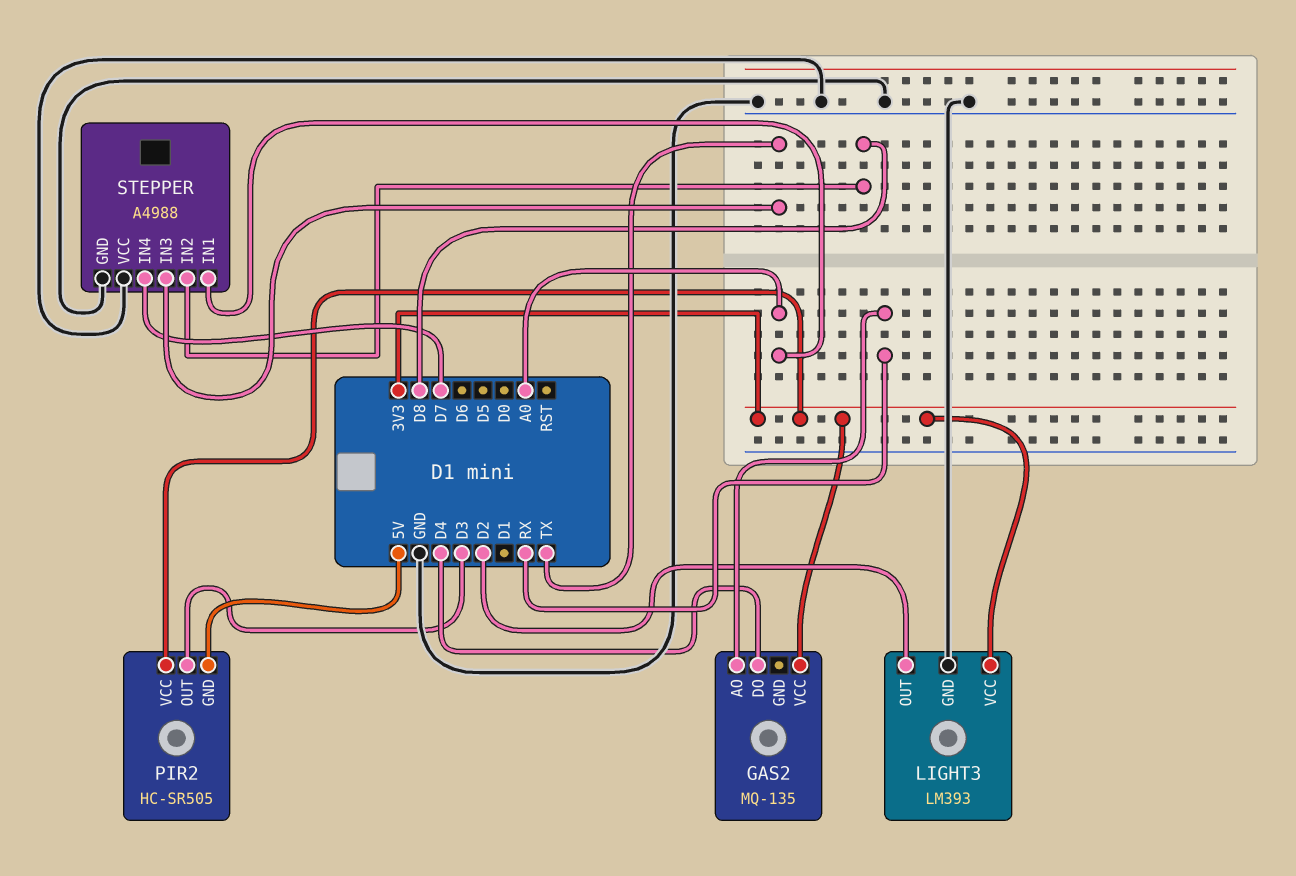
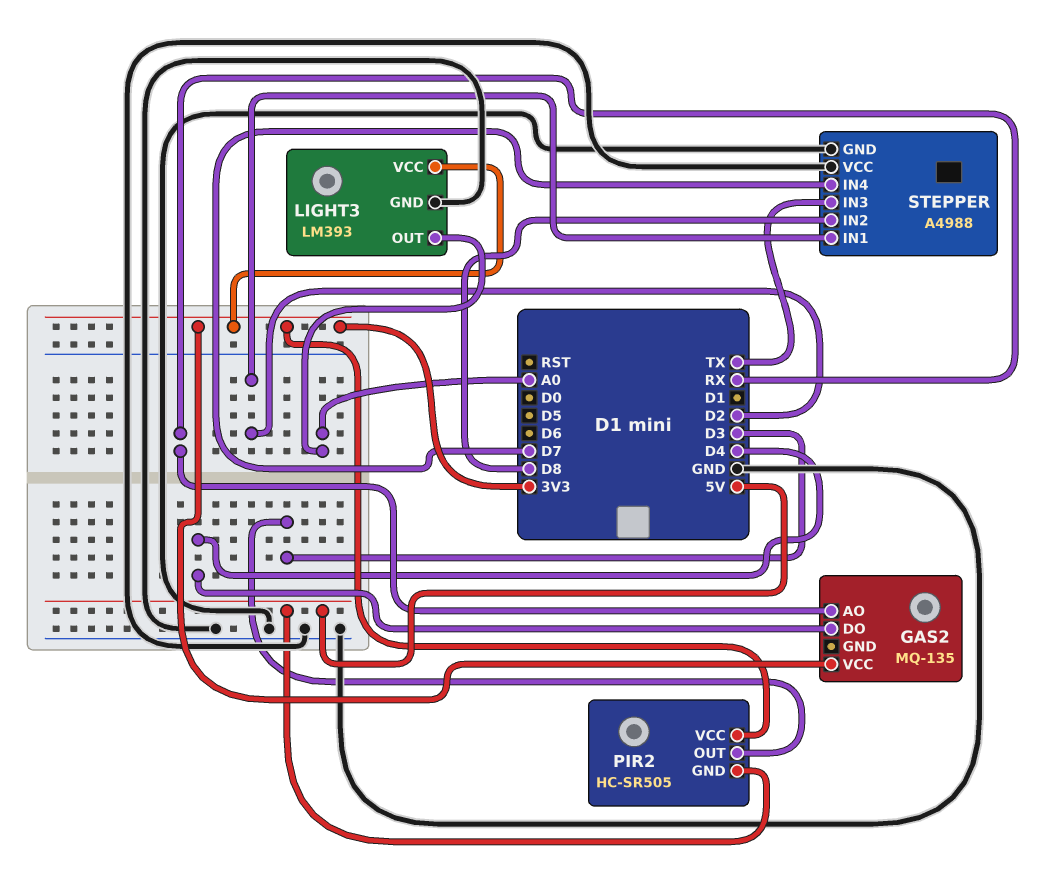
LIGHT3 pin OUT: D2 -> A0
STEPPER pin IN1: A0 -> D2

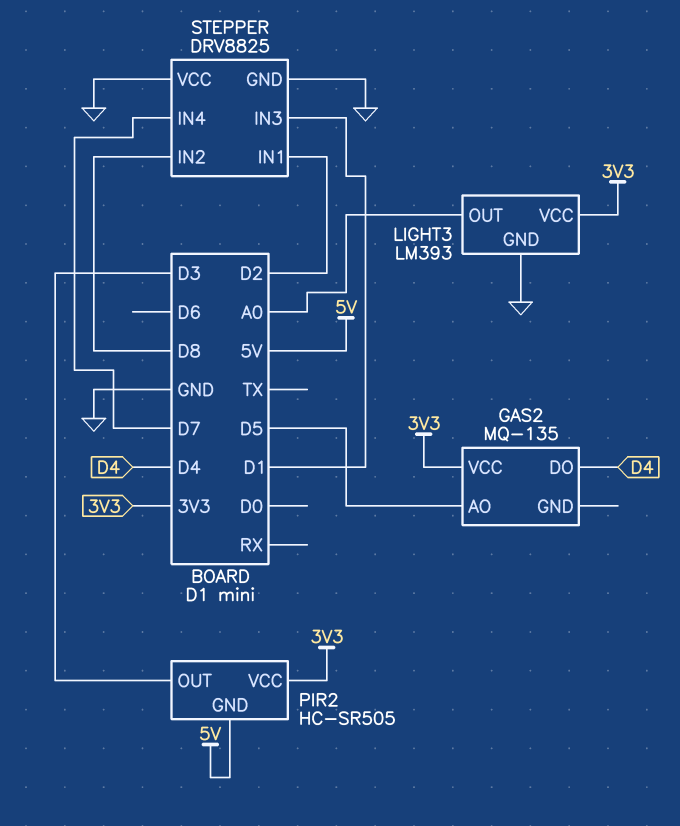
GAS2 pin AO: RX -> D5
STEPPER: A4988 -> DRV8825
STEPPER pin IN3: TX -> D1

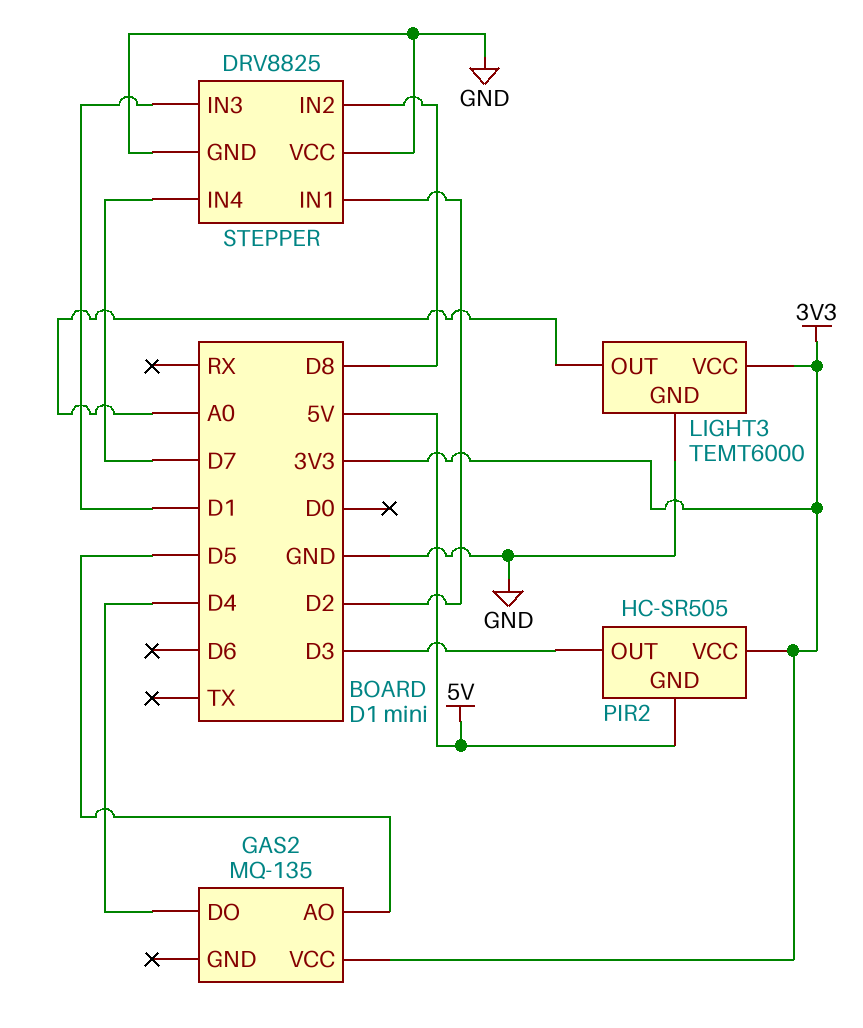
LIGHT3: LM393 -> TEMT6000

